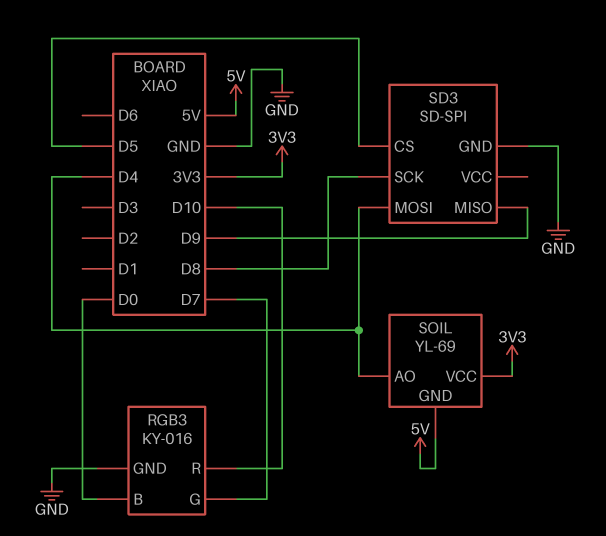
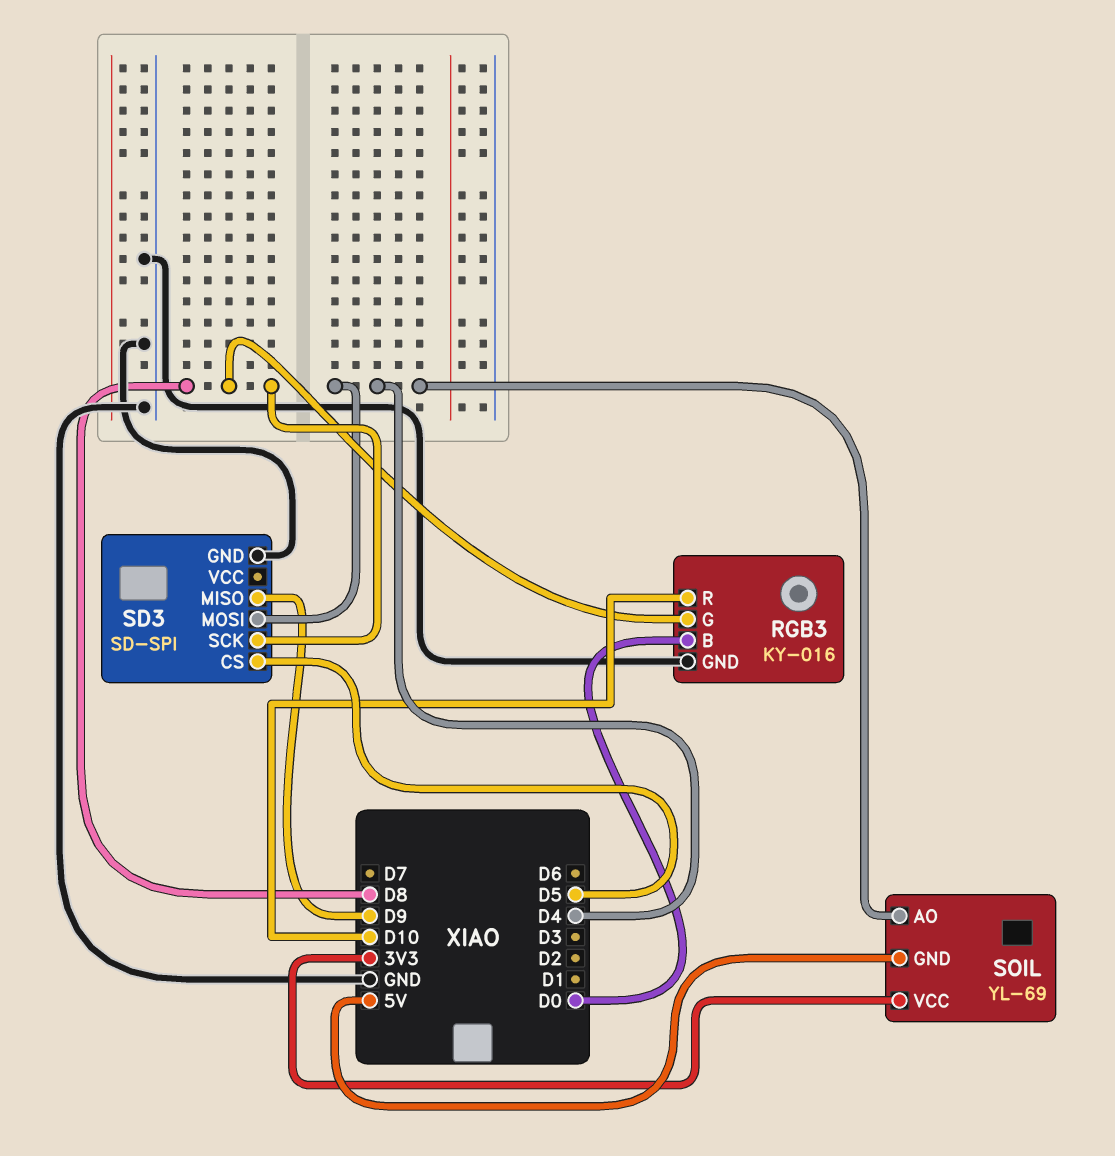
RGB3 pin G: D7 -> D8

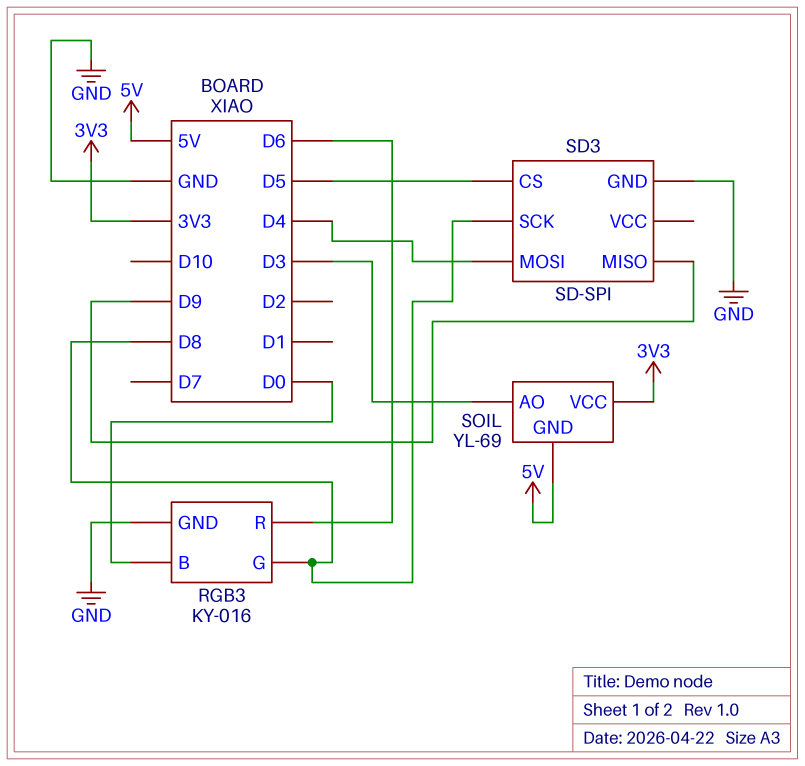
RGB3 pin R: D10 -> D6
SOIL pin AO: D4 -> D3

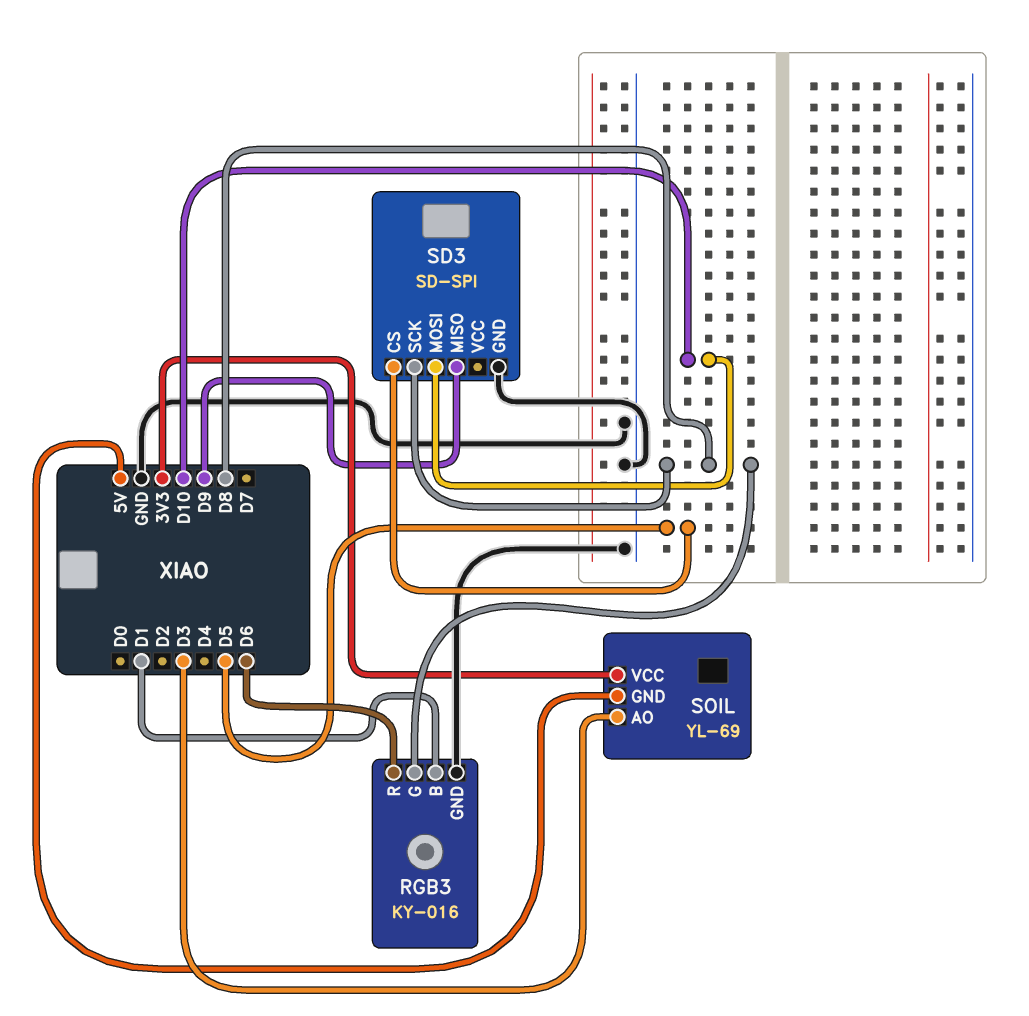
RGB3 pin B: D0 -> D1
SD3 pin MOSI: D4 -> D10

